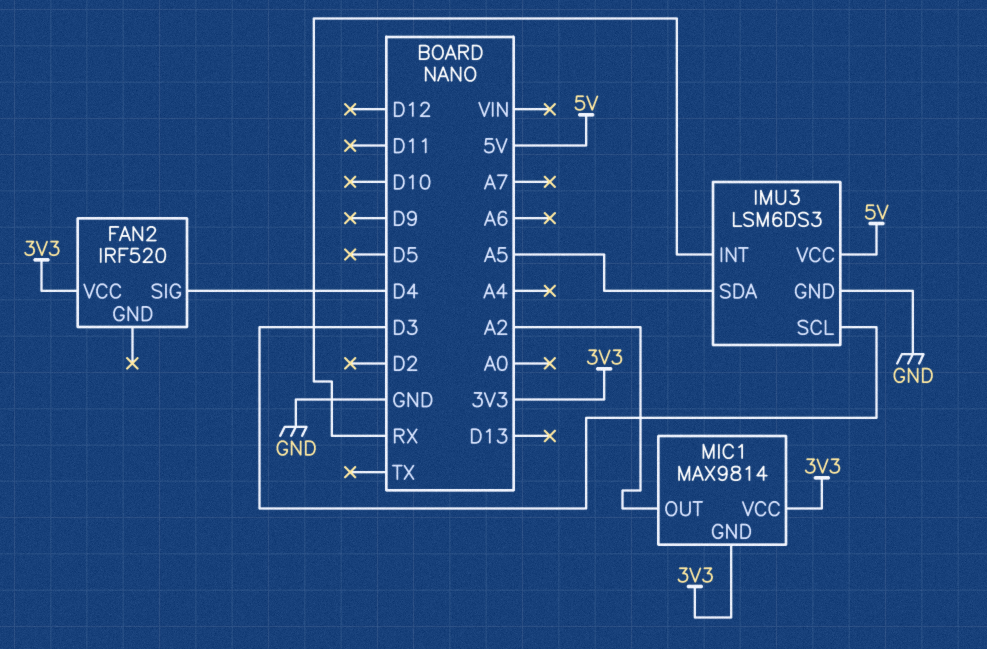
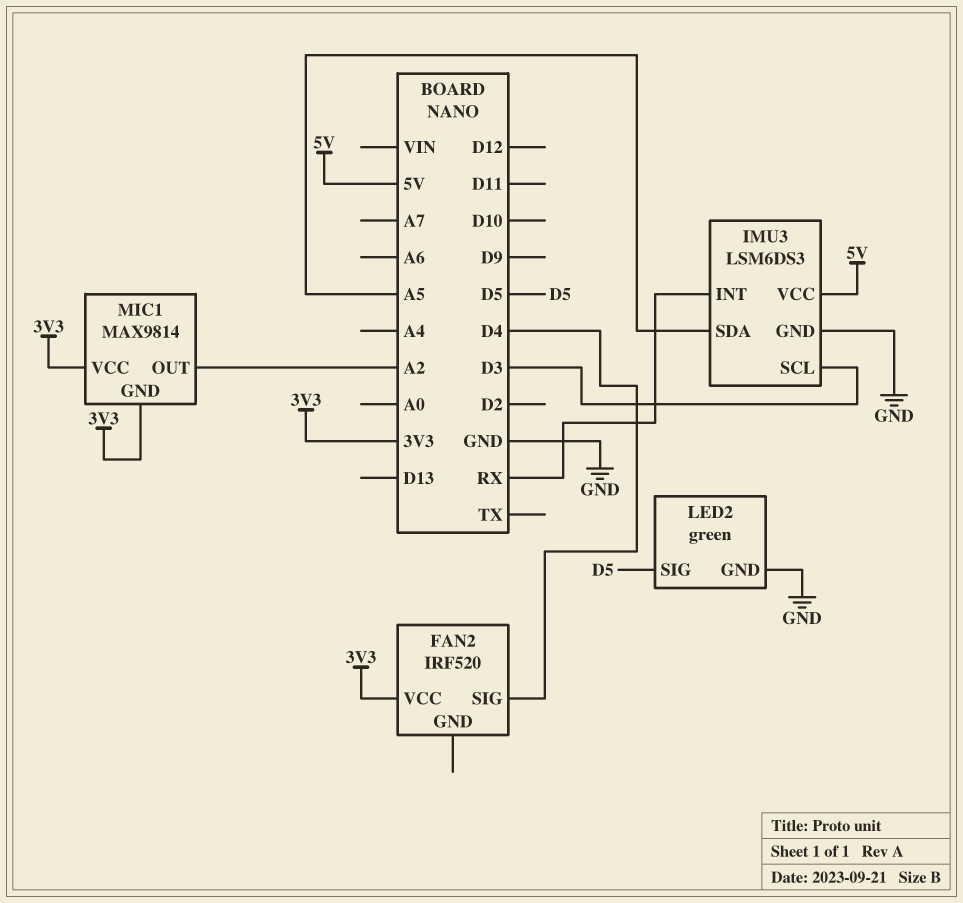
LED2: none -> green
LED2 pin GND: none -> GND
LED2 pin SIG: none -> D5

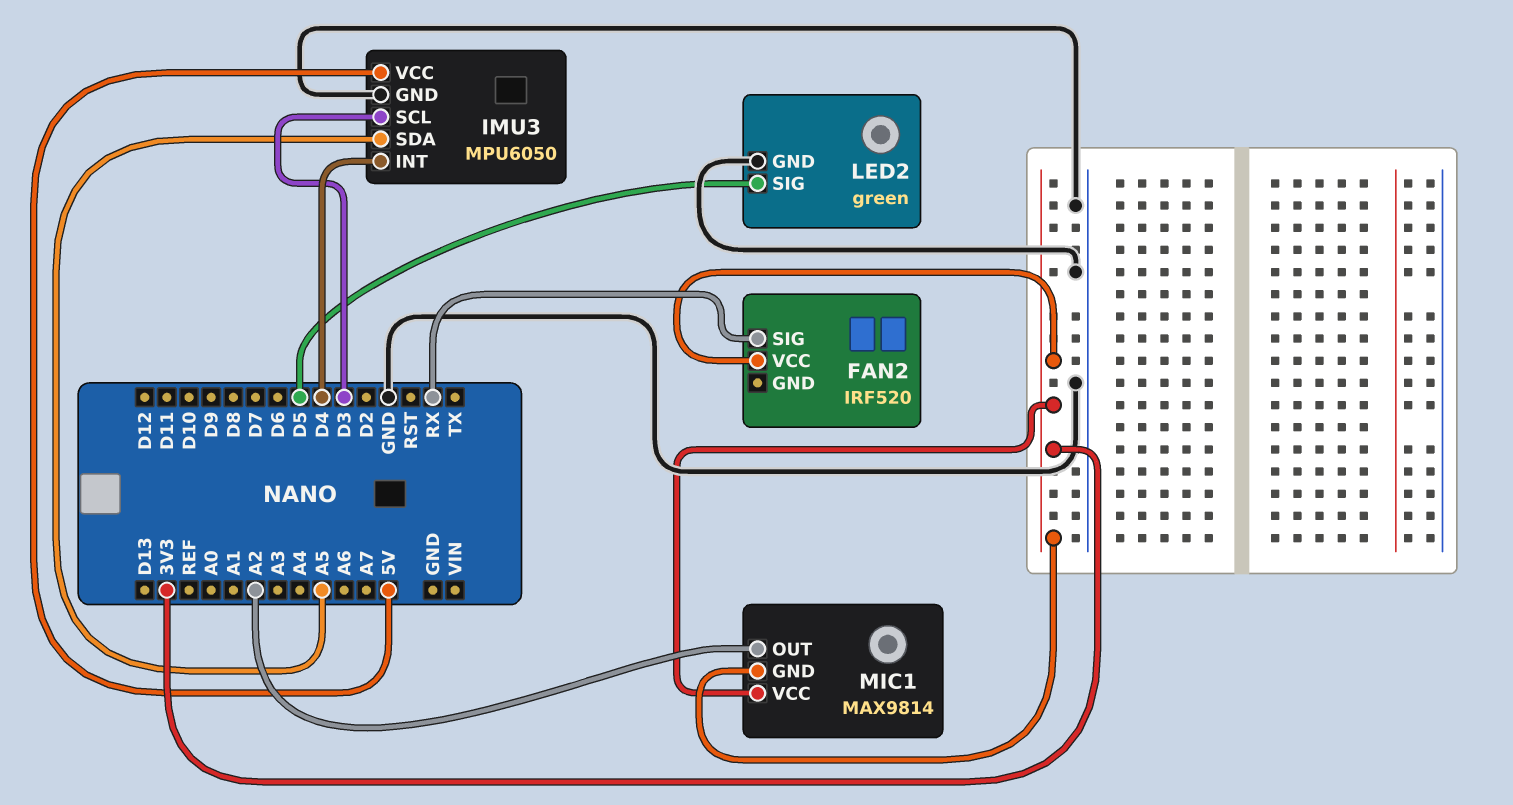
FAN2 pin SIG: D4 -> RX
IMU3: LSM6DS3 -> MPU6050
IMU3 pin INT: RX -> D4

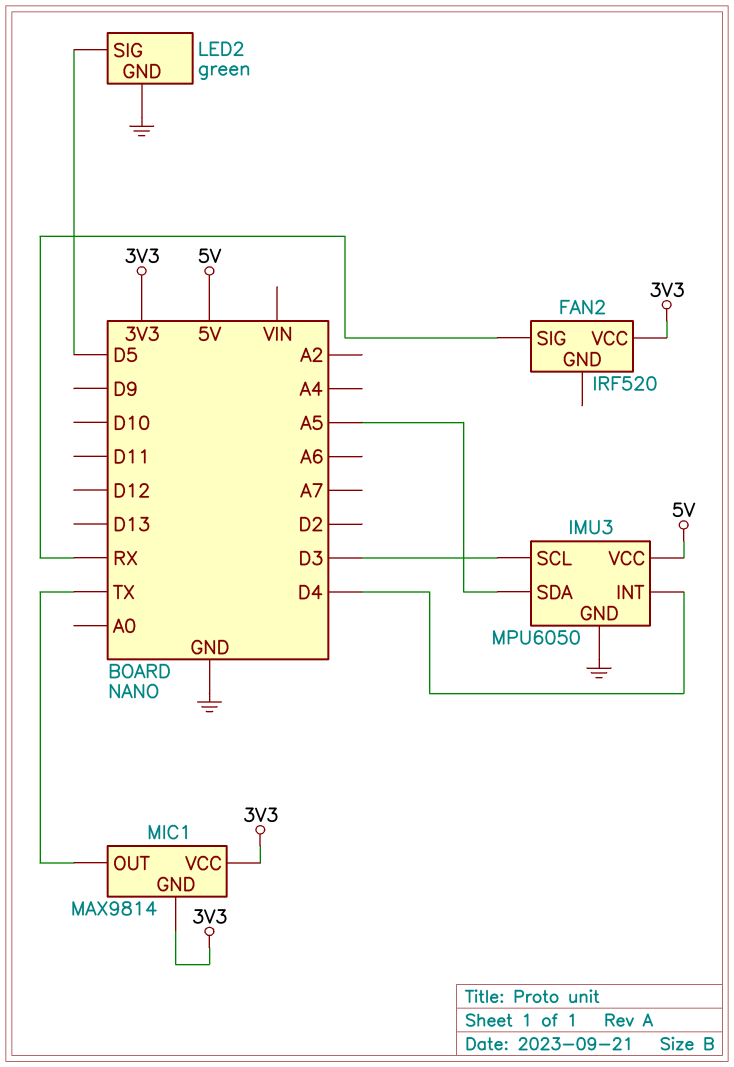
MIC1 pin OUT: A2 -> TX

